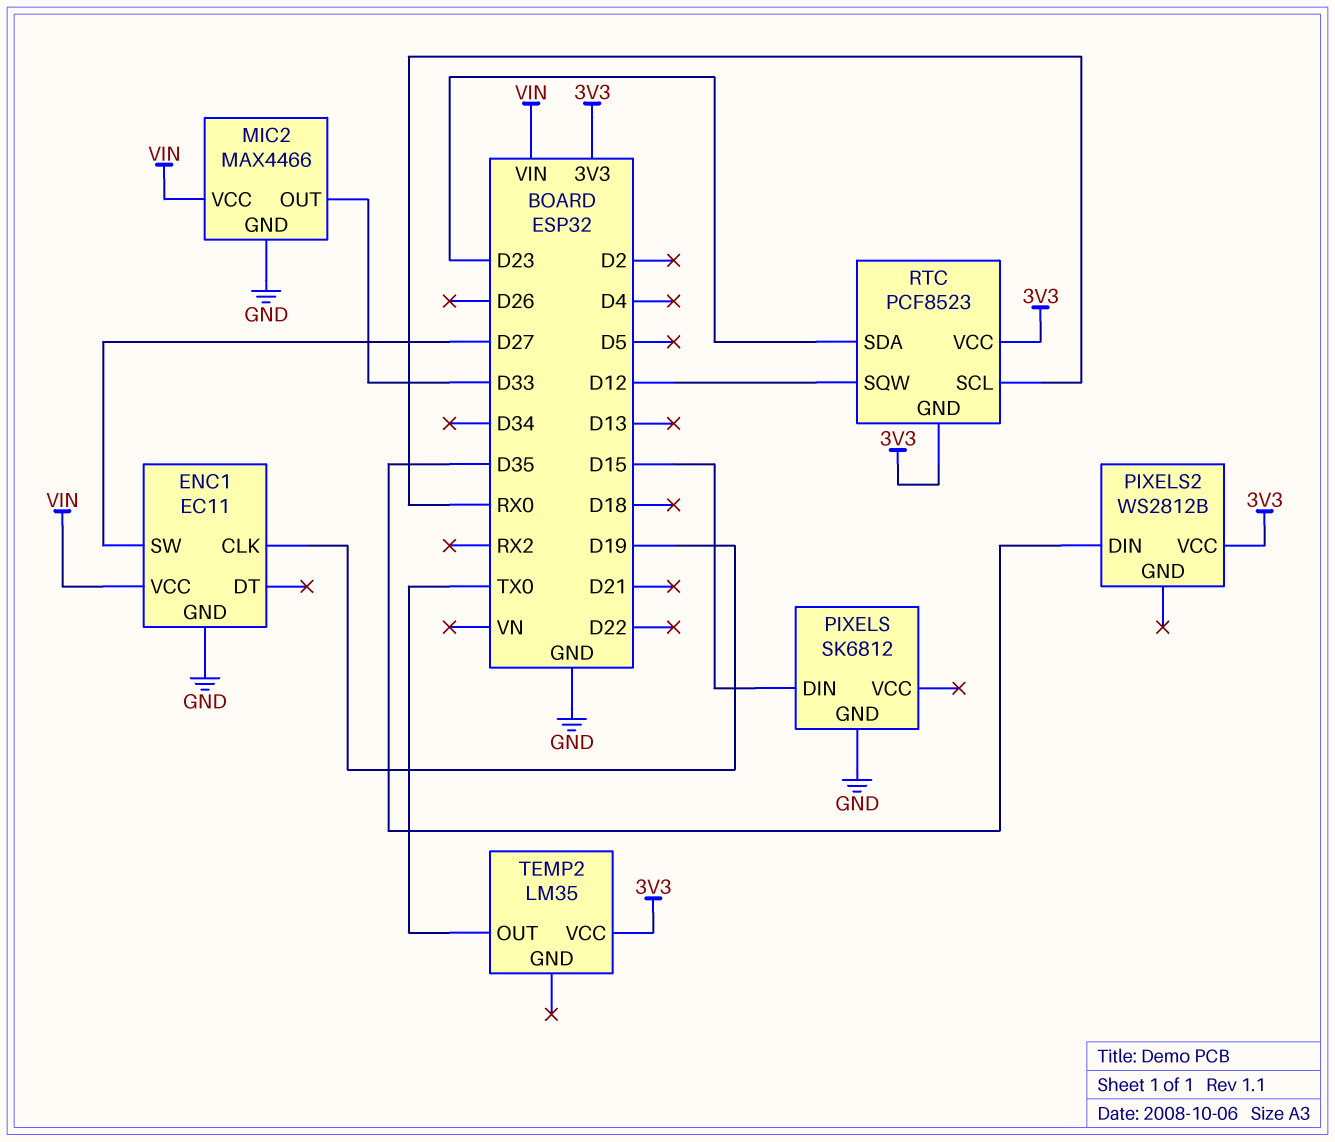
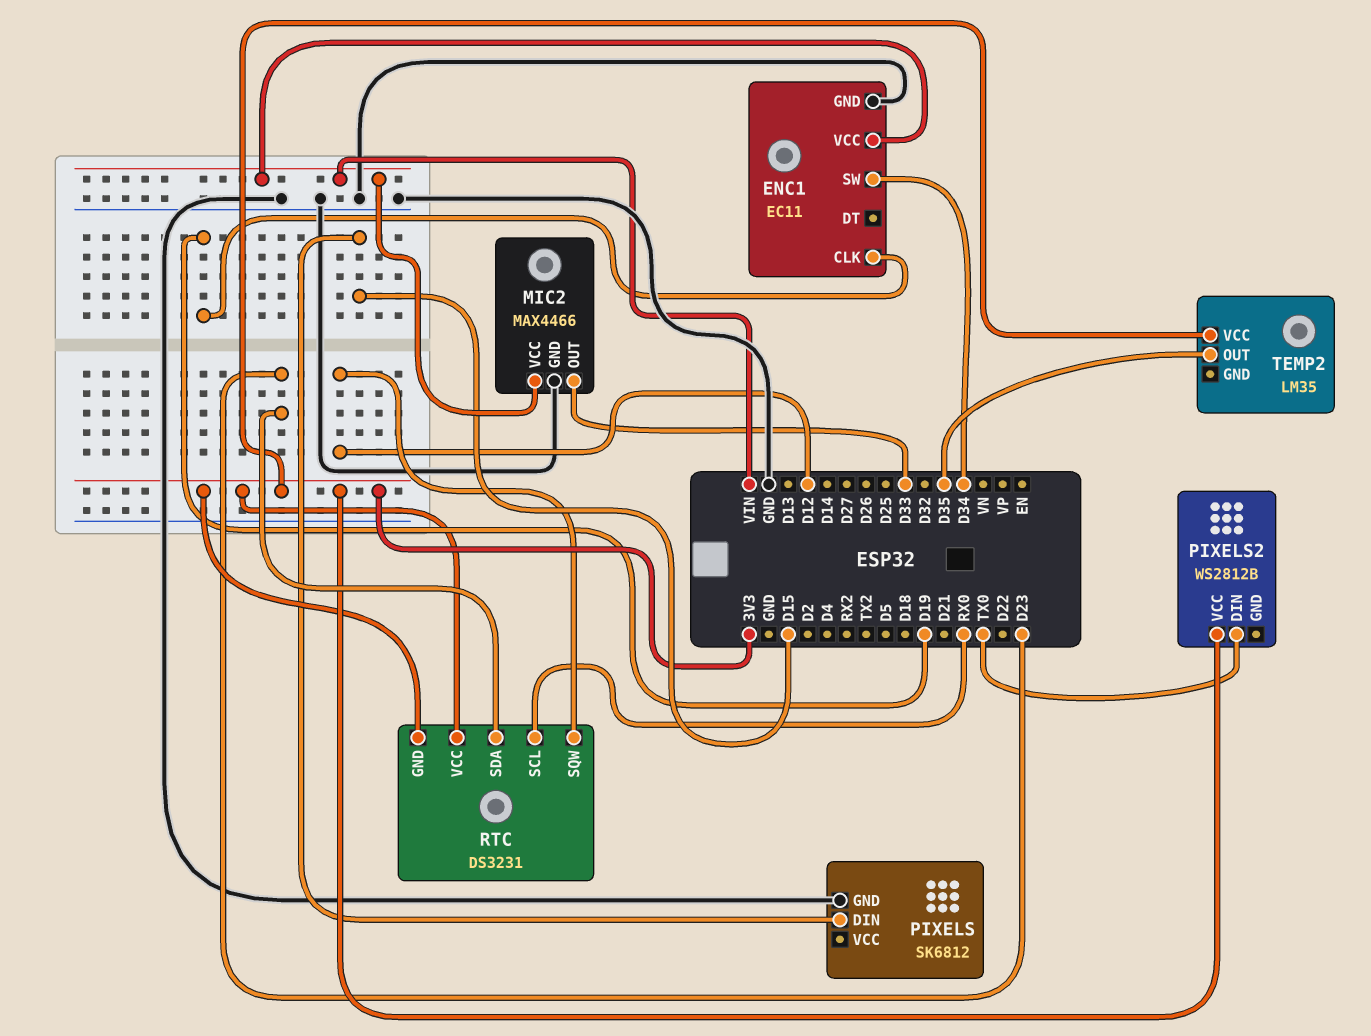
ENC1 pin SW: D27 -> D34
PIXELS2 pin DIN: D35 -> TX0
RTC: PCF8523 -> DS3231
TEMP2 pin OUT: TX0 -> D35

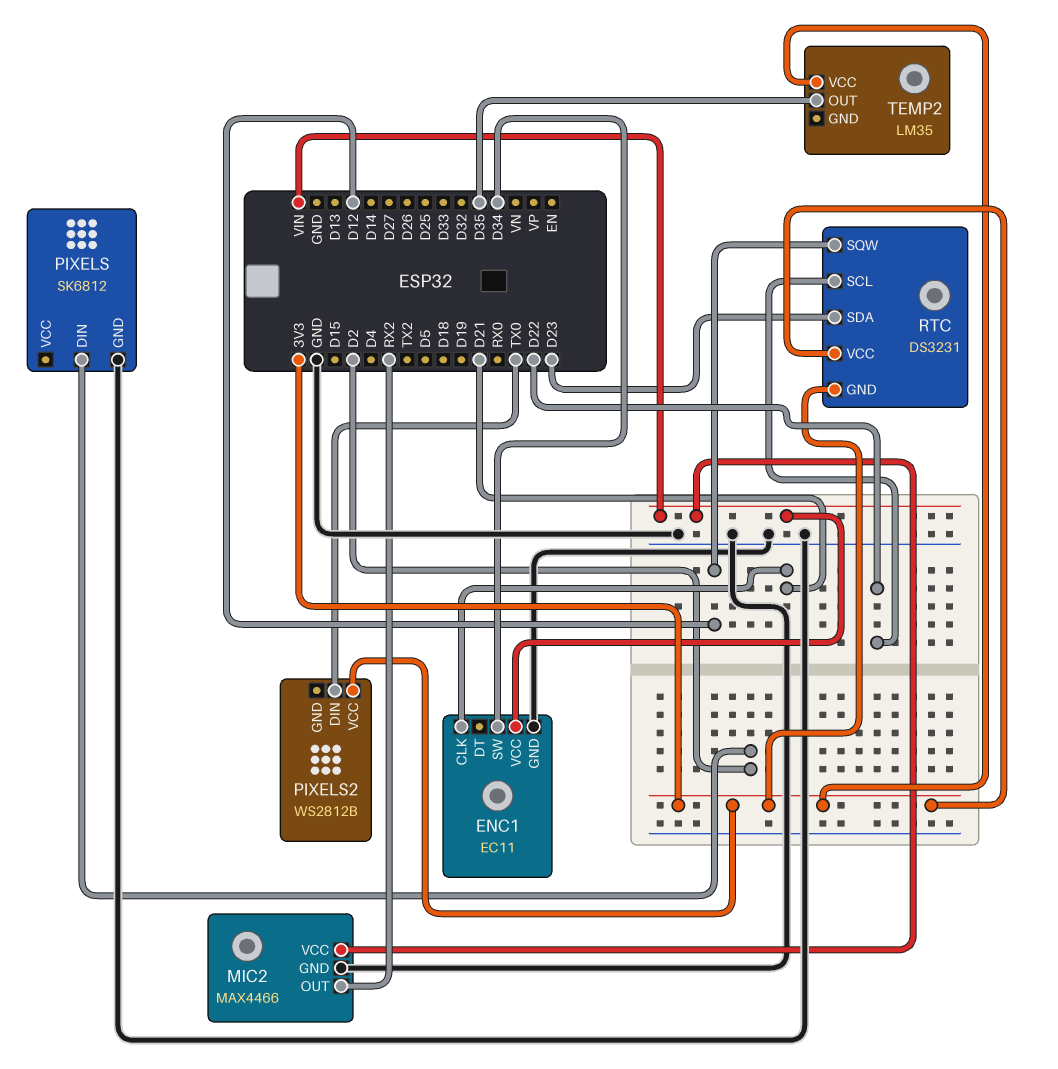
ENC1 pin CLK: D19 -> D21
MIC2 pin OUT: D33 -> RX2
PIXELS pin DIN: D15 -> D2
RTC pin SCL: RX0 -> D22

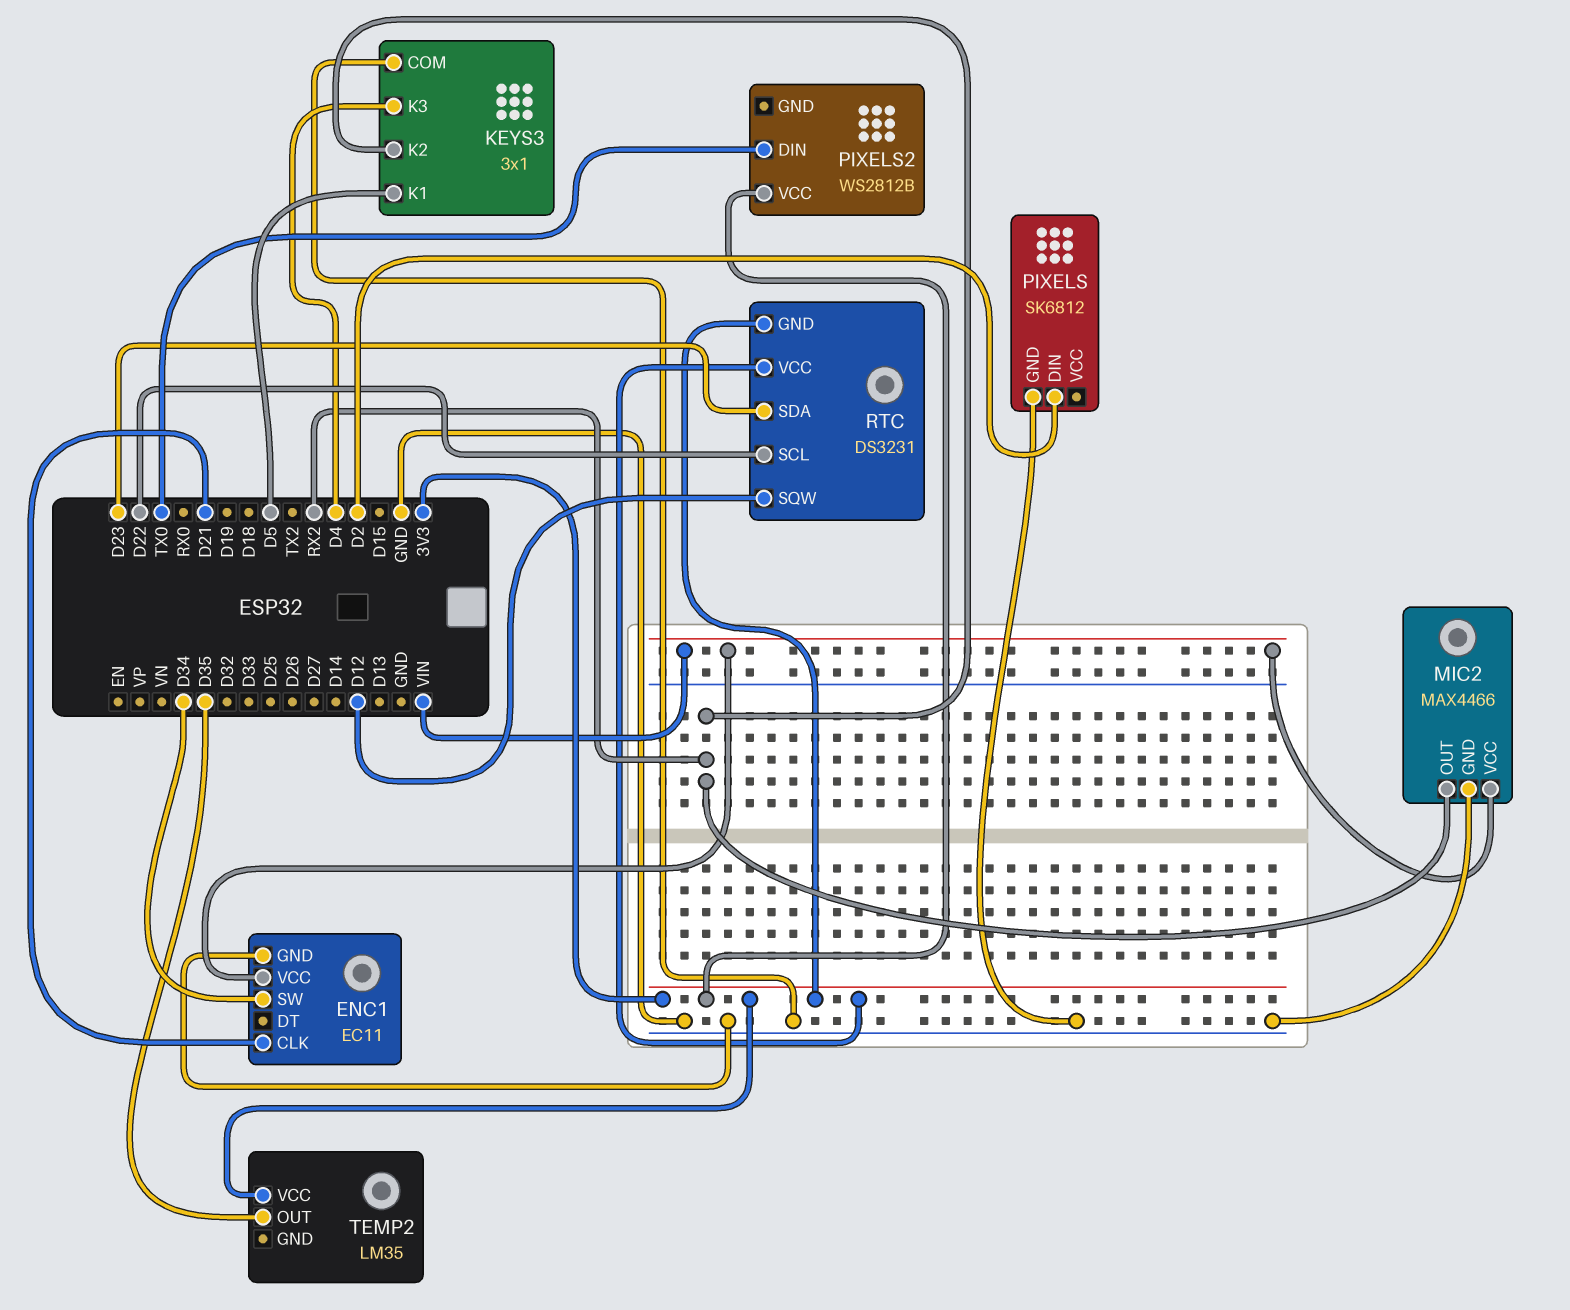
KEYS3: none -> 3x1
KEYS3 pin COM: none -> GND
KEYS3 pin K1: none -> D5
KEYS3 pin K2: none -> RX2
KEYS3 pin K3: none -> D4

